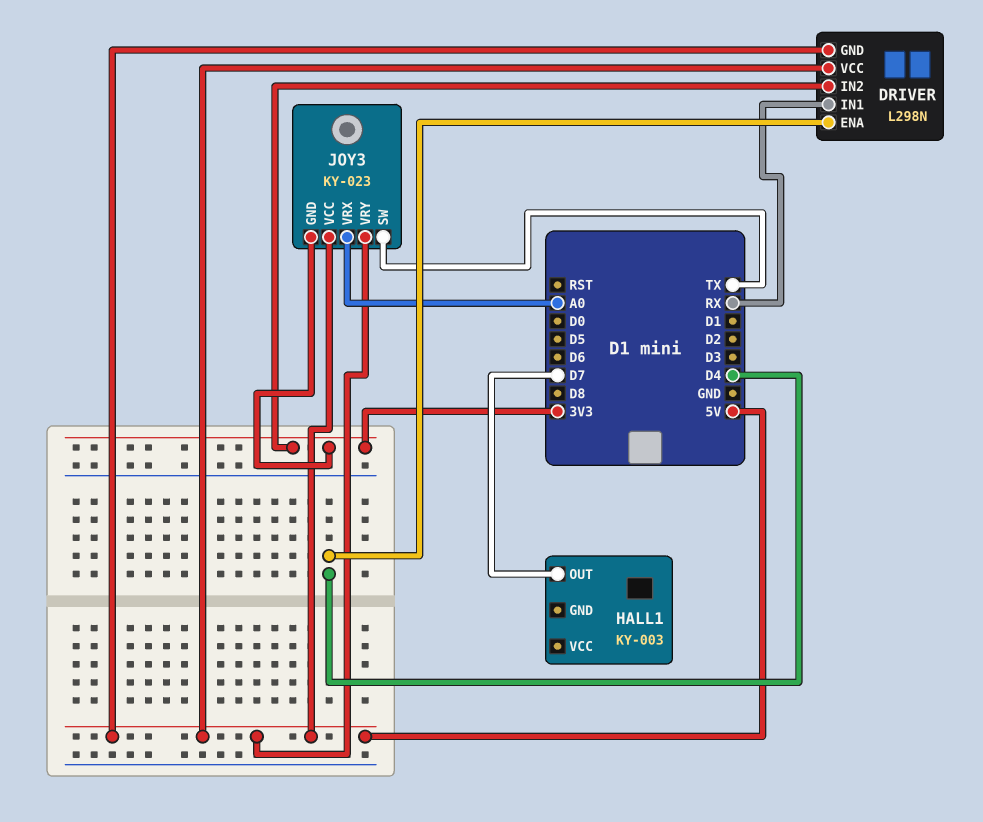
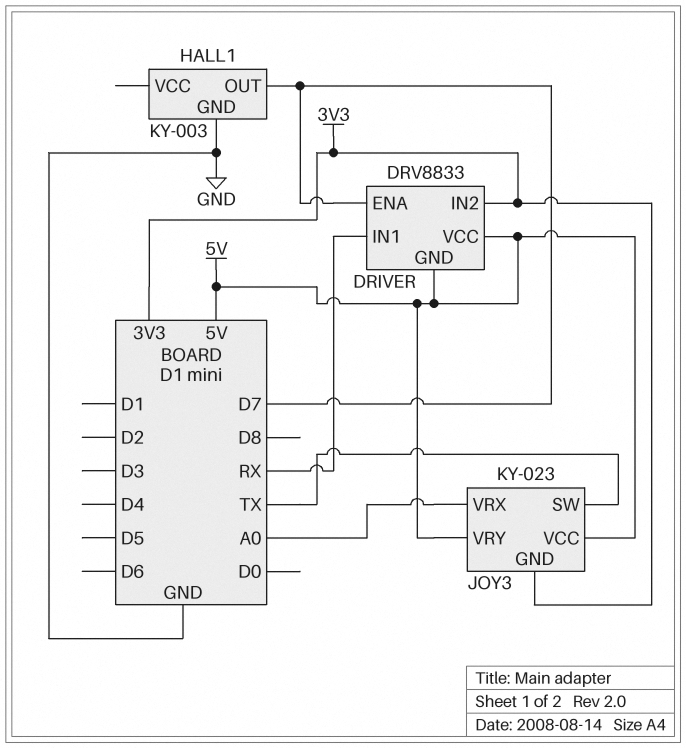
DRIVER: L298N -> DRV8833
DRIVER pin ENA: D4 -> D7
HALL1 pin GND: none -> GND

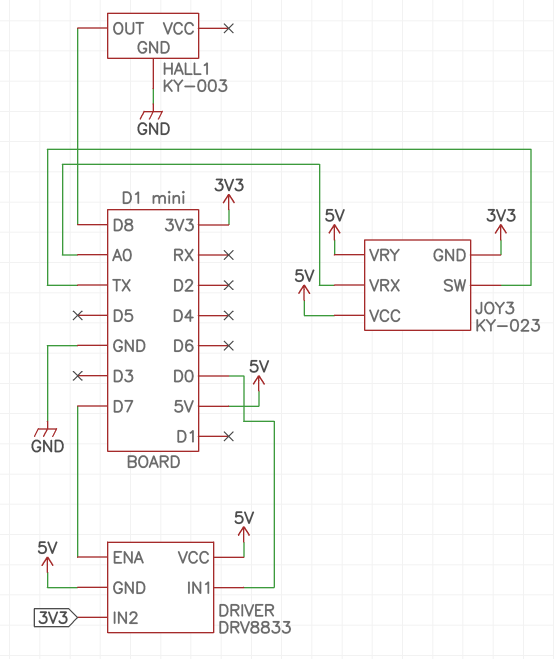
DRIVER pin IN1: RX -> D0
HALL1 pin OUT: D7 -> D8

